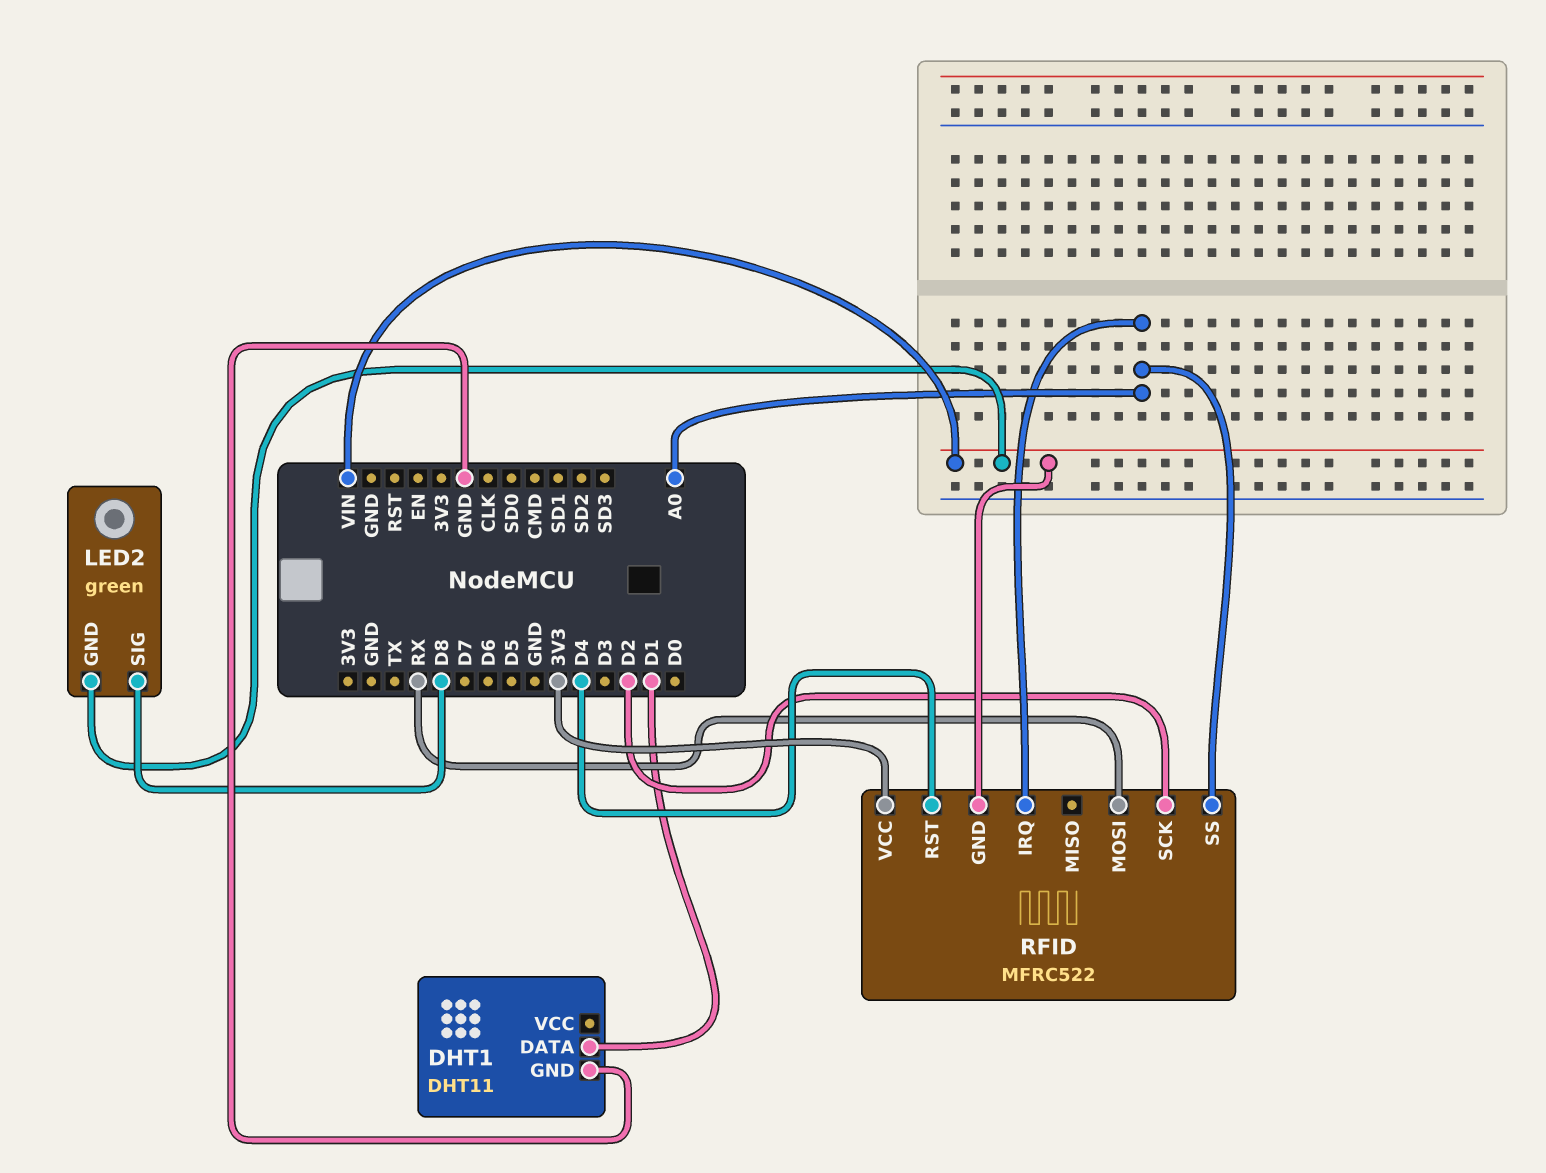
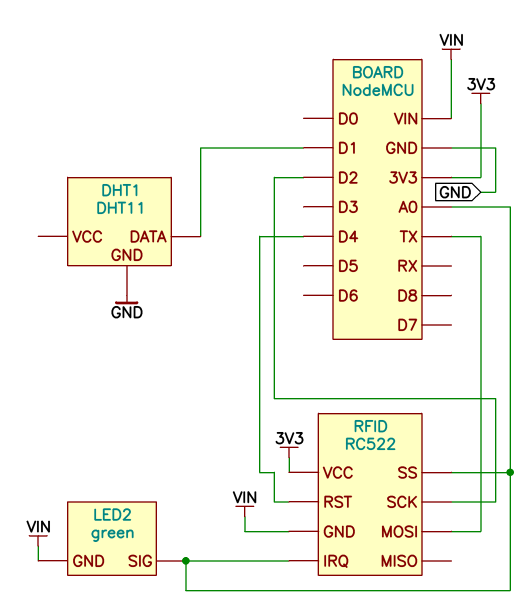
LED2 pin SIG: D8 -> A0
RFID: MFRC522 -> RC522
RFID pin MOSI: RX -> TX

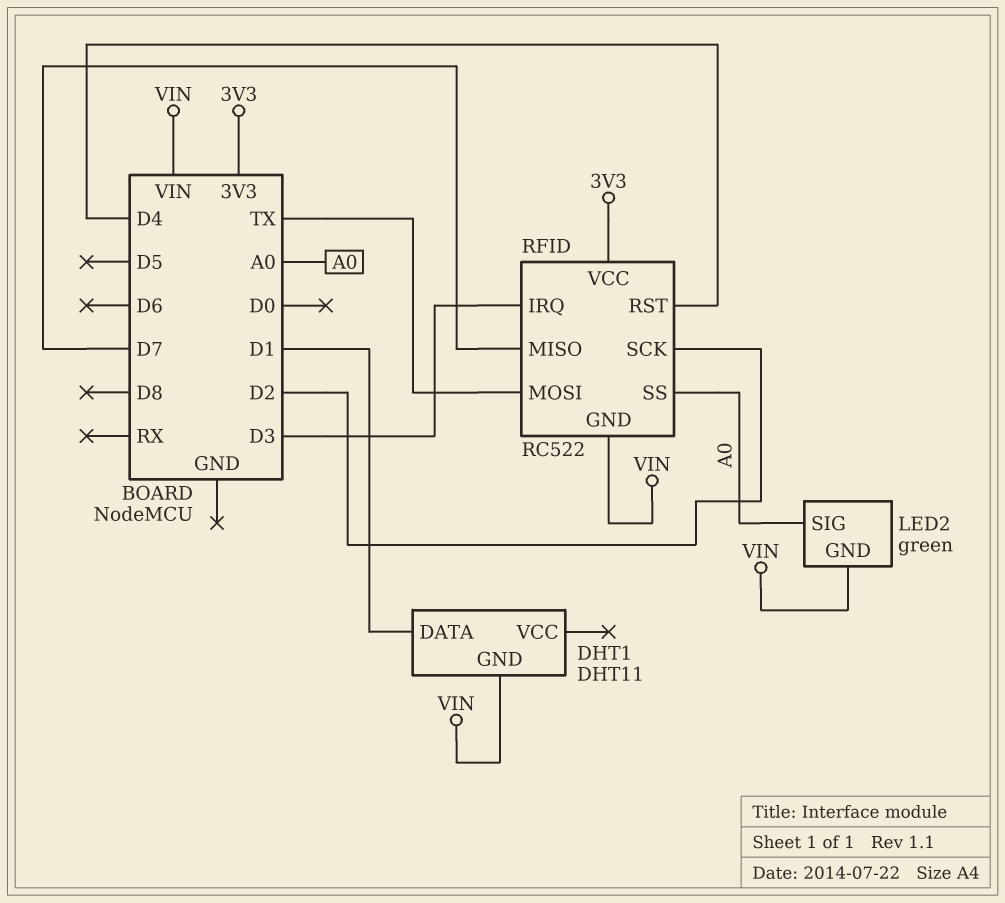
DHT1 pin GND: GND -> VIN
RFID pin IRQ: A0 -> D3
RFID pin MISO: none -> D7

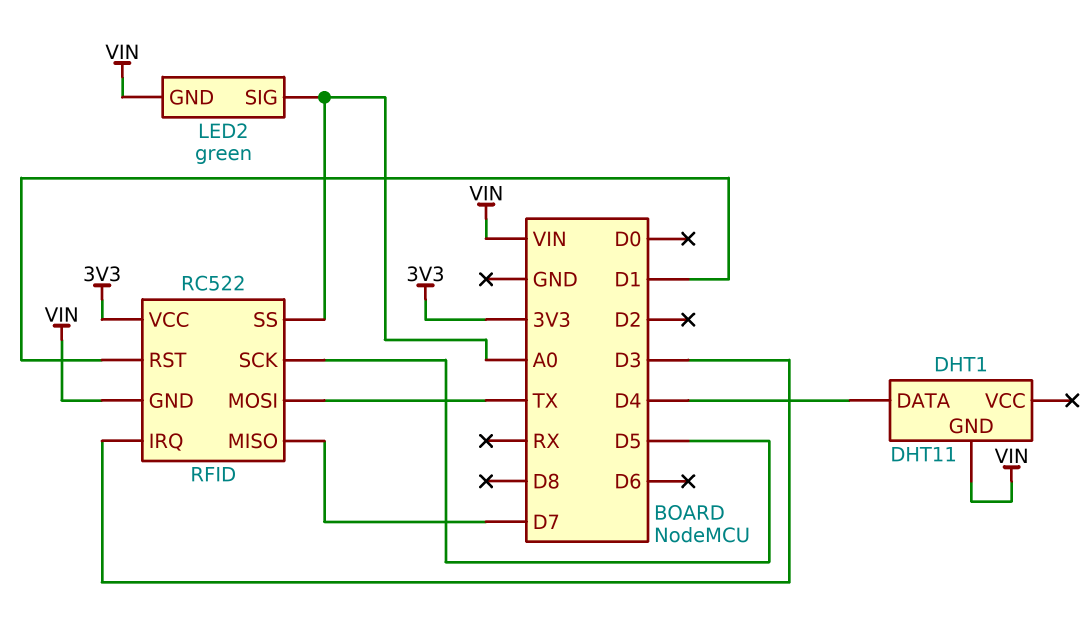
DHT1 pin DATA: D1 -> D4
RFID pin RST: D4 -> D1
RFID pin SCK: D2 -> D5

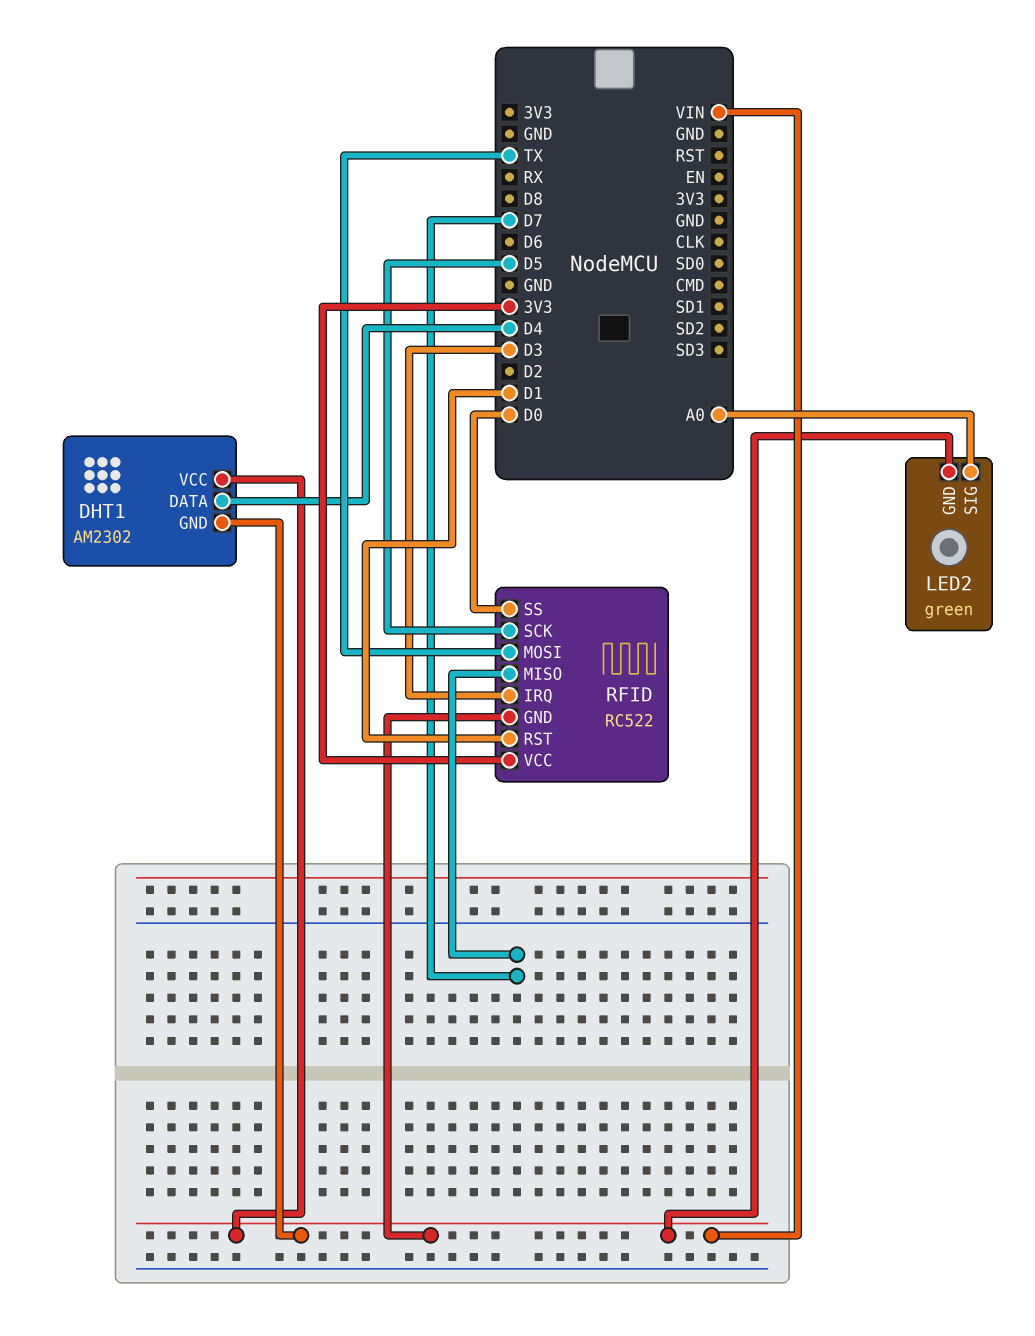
DHT1: DHT11 -> AM2302
DHT1 pin VCC: none -> VIN
RFID pin SS: A0 -> D0

